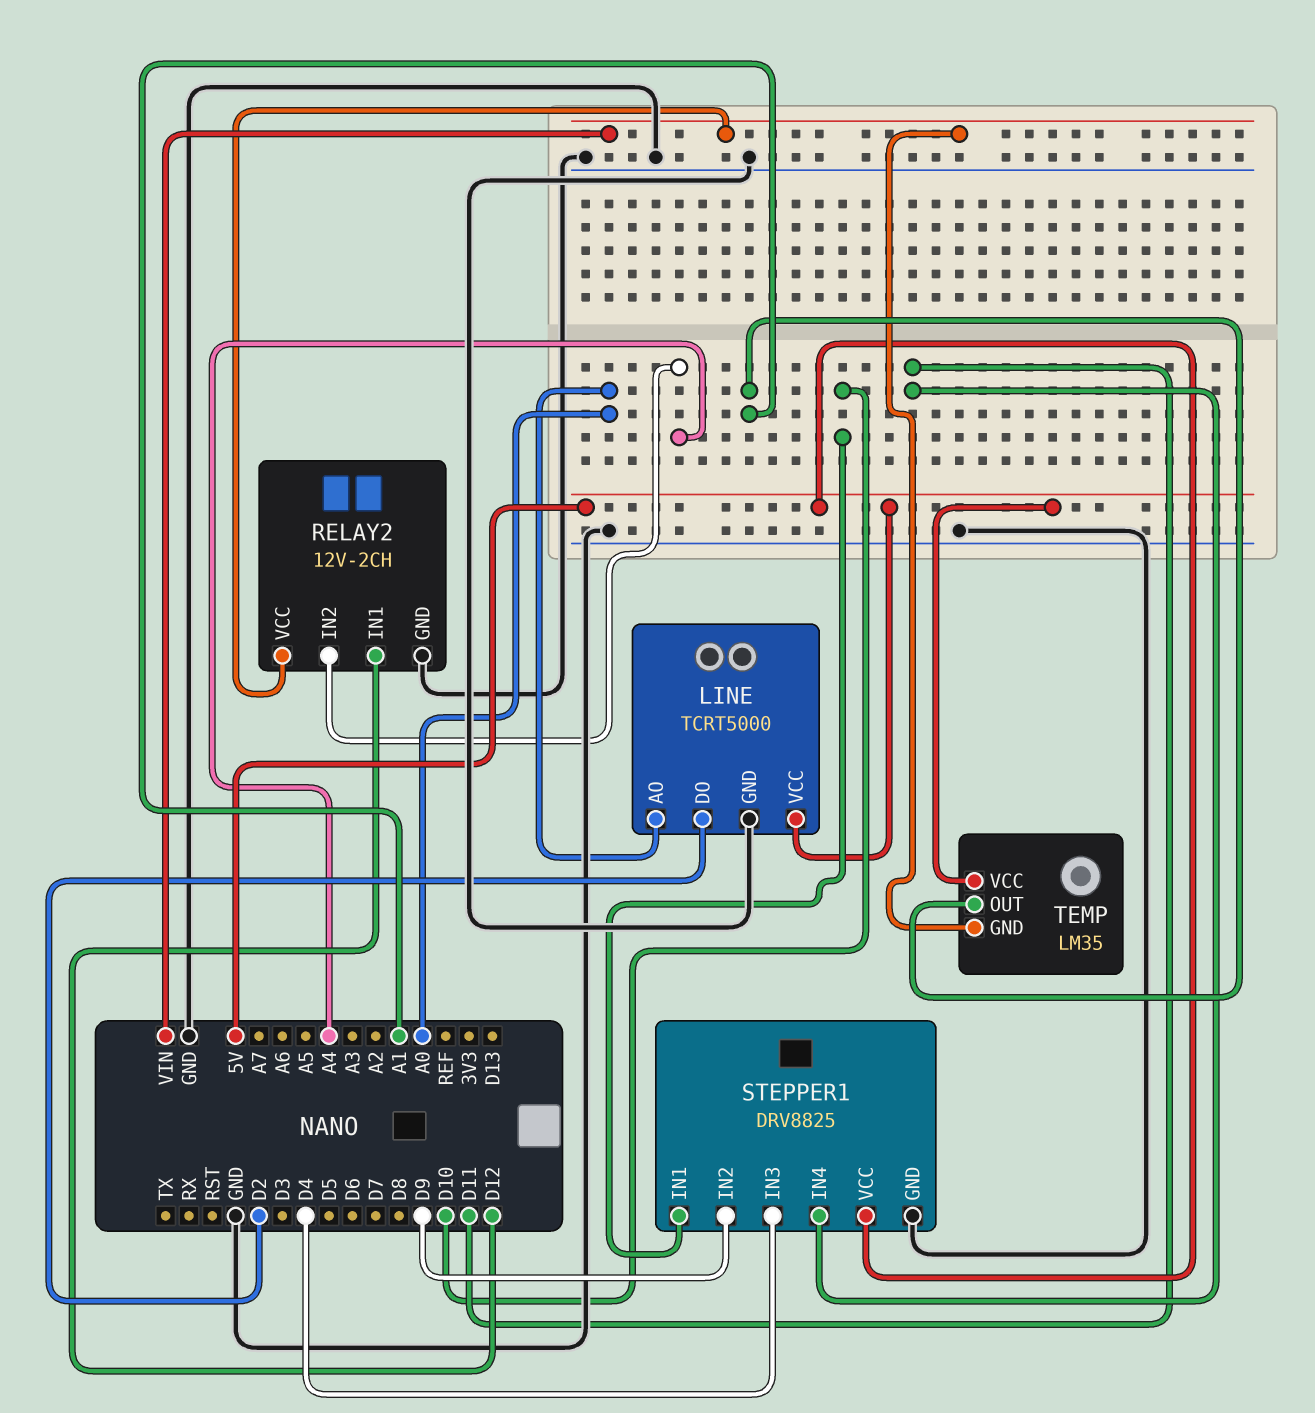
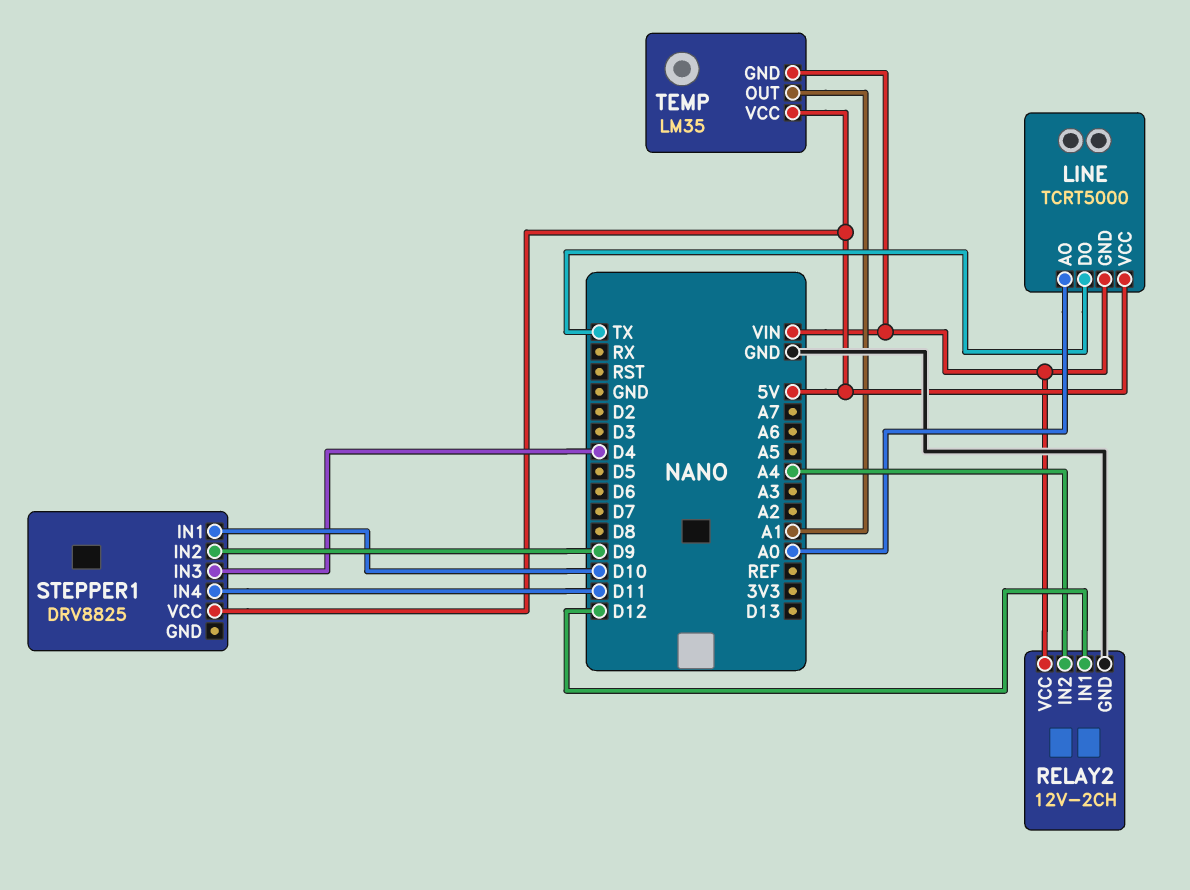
LINE pin DO: D2 -> TX
LINE pin GND: GND -> VIN
STEPPER1 pin GND: GND -> none

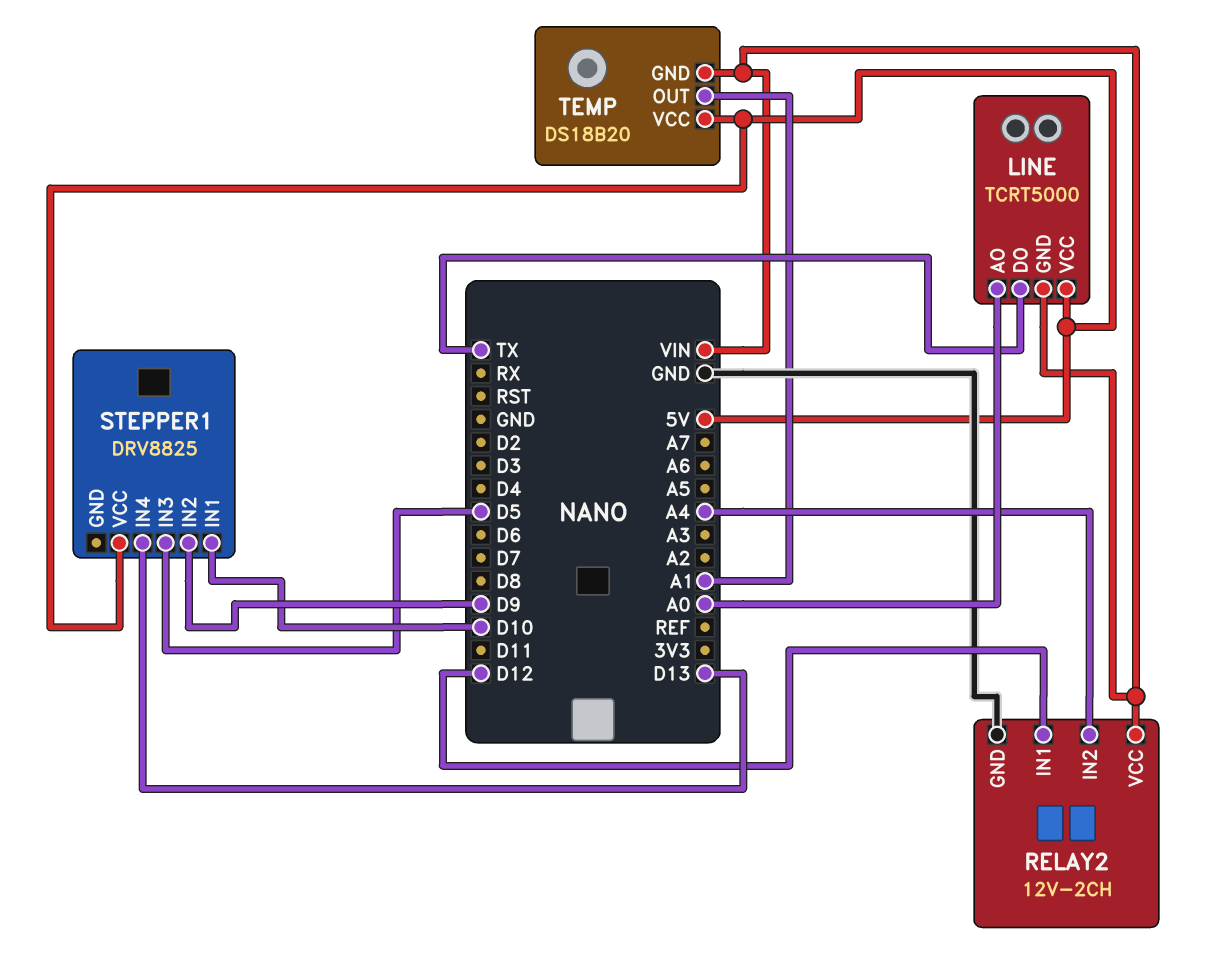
STEPPER1 pin IN3: D4 -> D5
STEPPER1 pin IN4: D11 -> D13
TEMP: LM35 -> DS18B20

